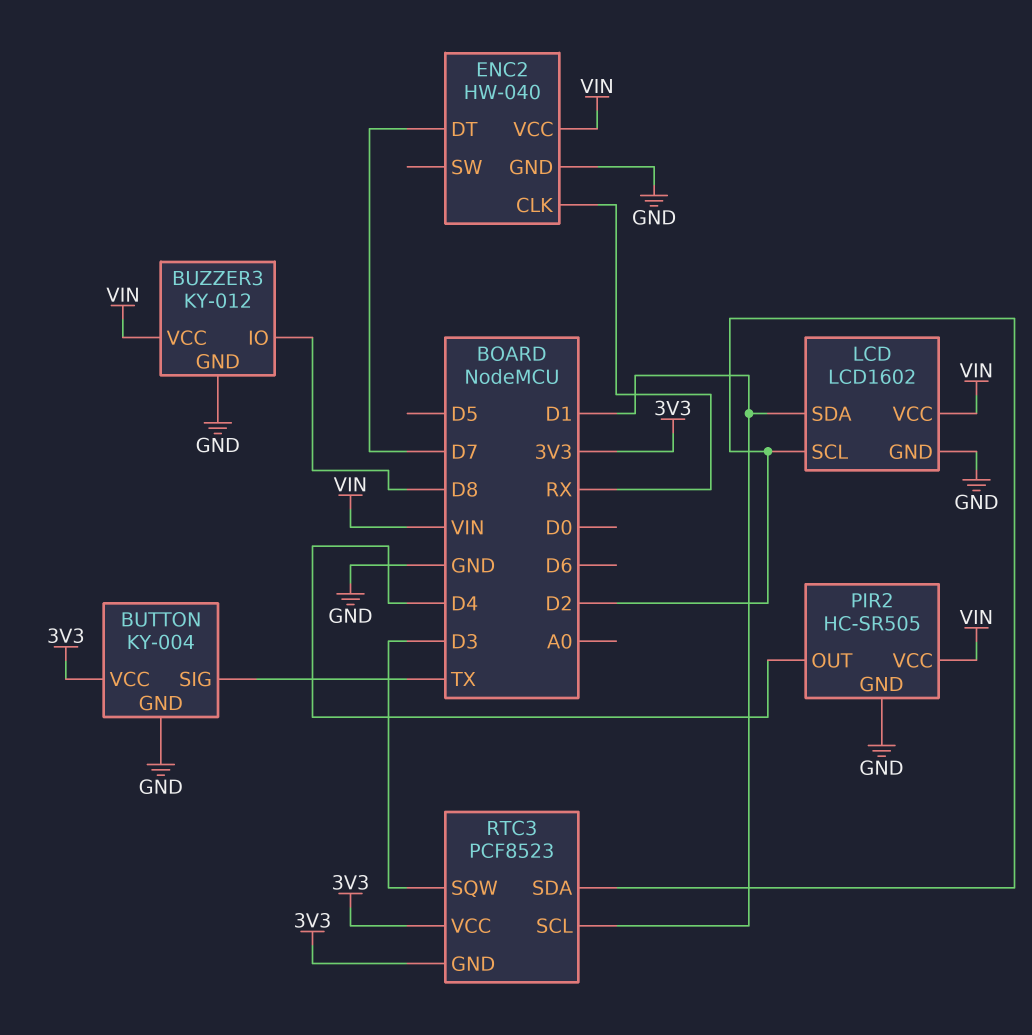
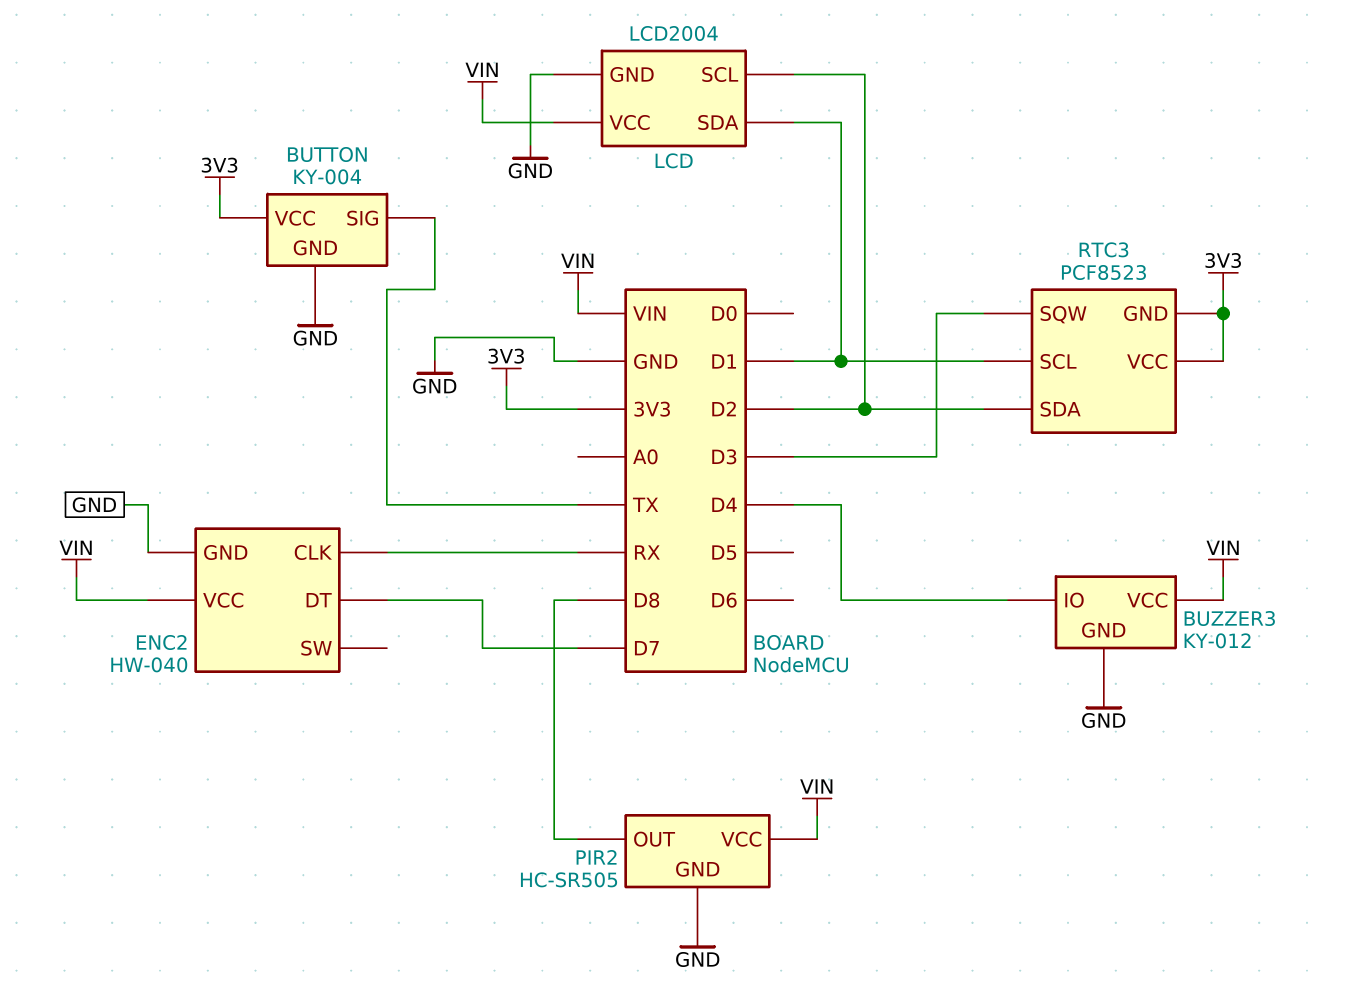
BUZZER3 pin IO: D8 -> D4
LCD: LCD1602 -> LCD2004
PIR2 pin OUT: D4 -> D8

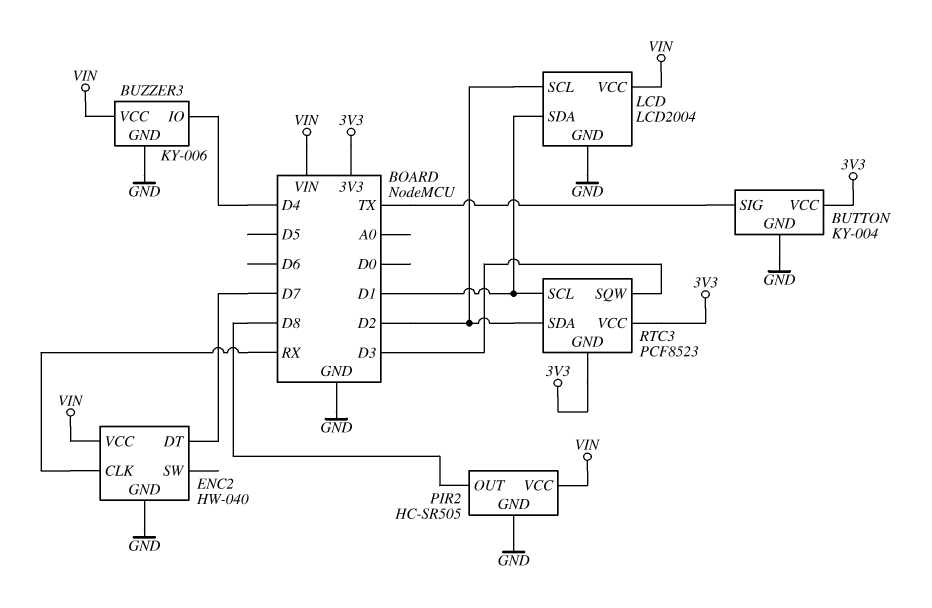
BUZZER3: KY-012 -> KY-006

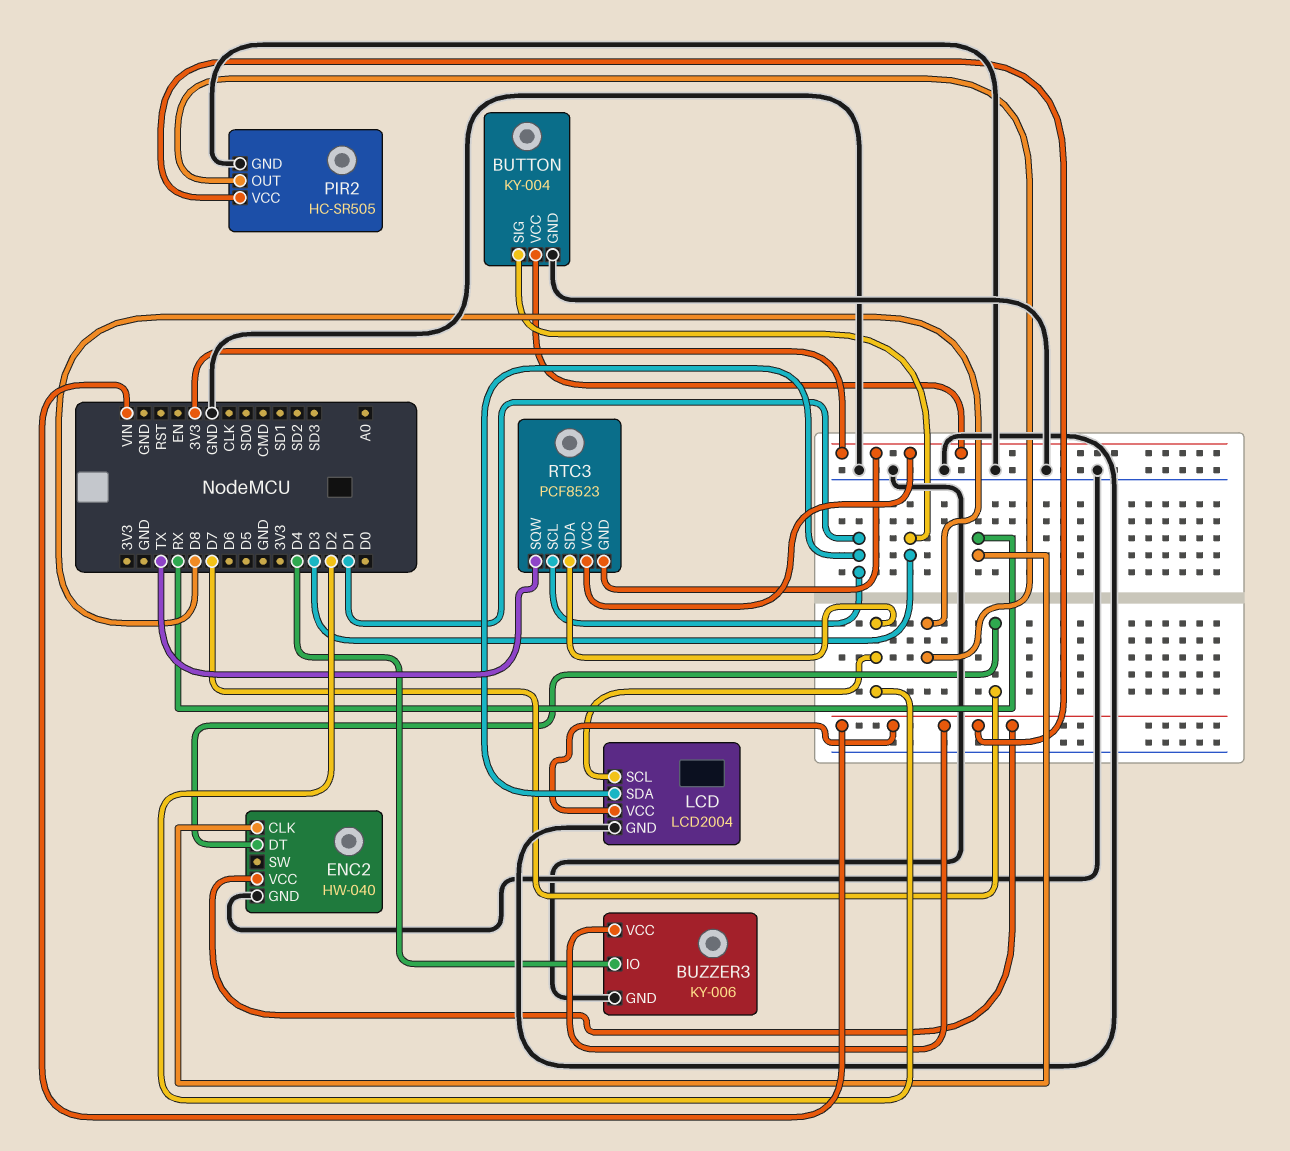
BUTTON pin SIG: TX -> D3
RTC3 pin SQW: D3 -> TX

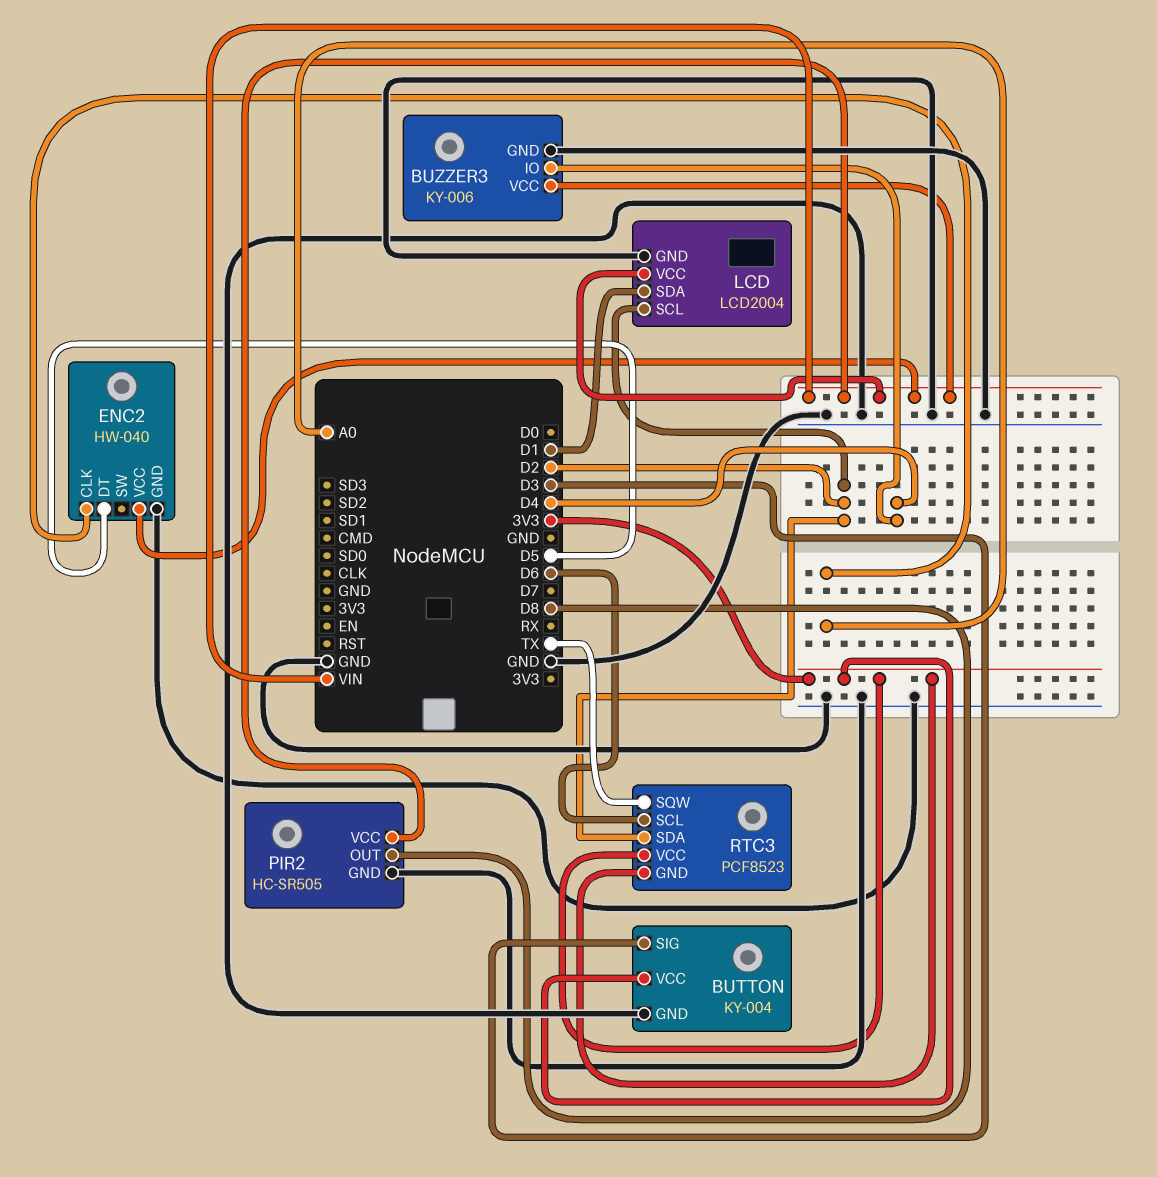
ENC2 pin CLK: RX -> A0
ENC2 pin DT: D7 -> D5
RTC3 pin SCL: D1 -> D6

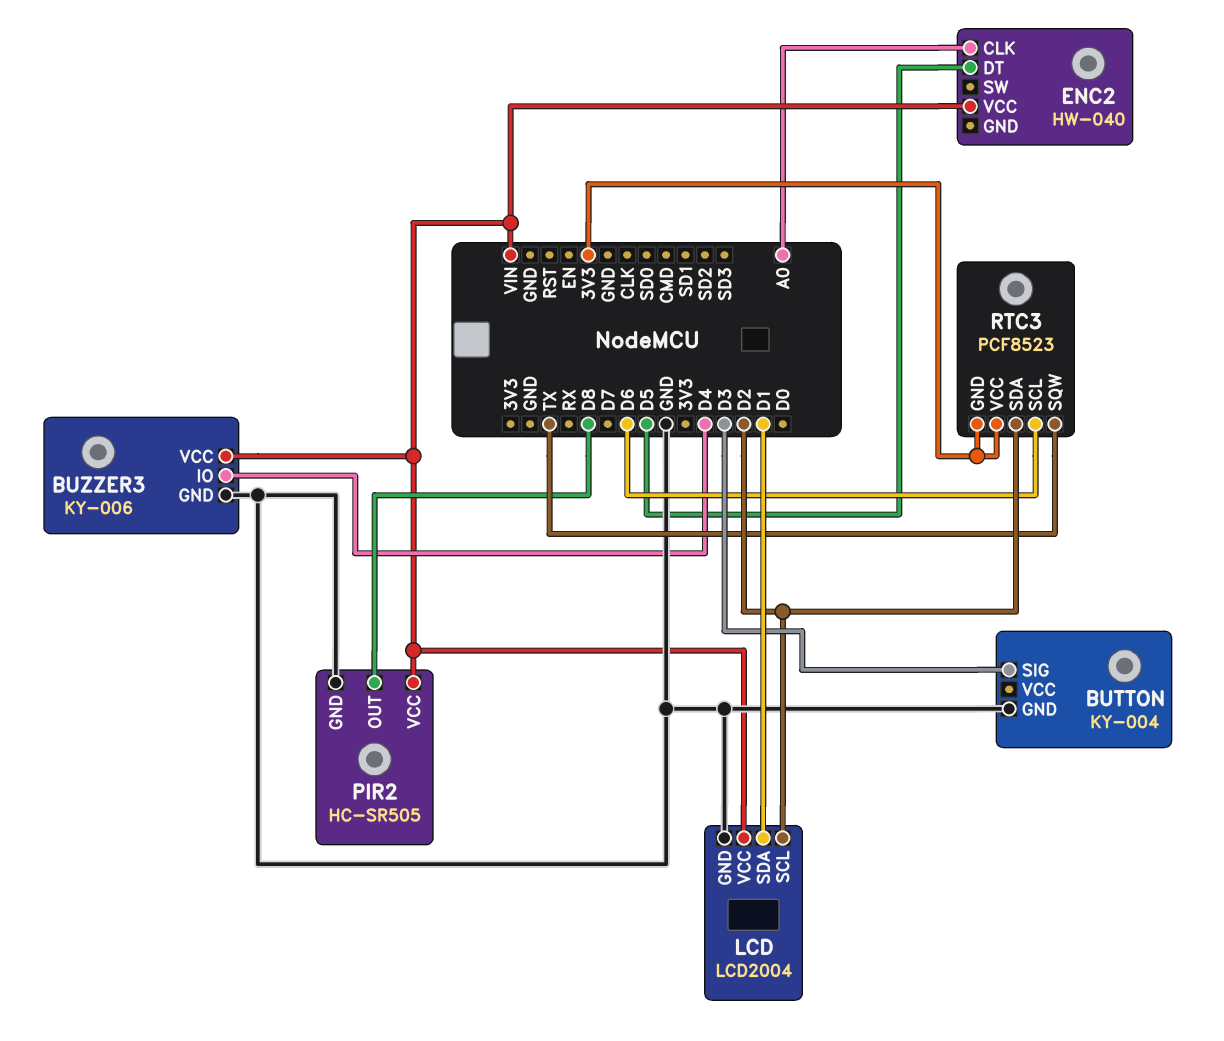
BUTTON pin VCC: 3V3 -> none
ENC2 pin GND: GND -> none

